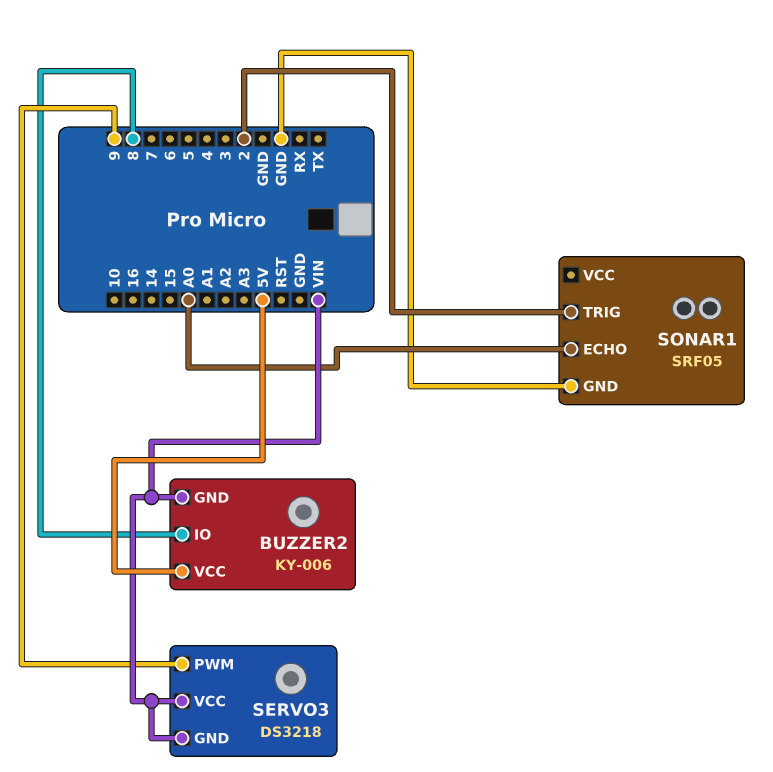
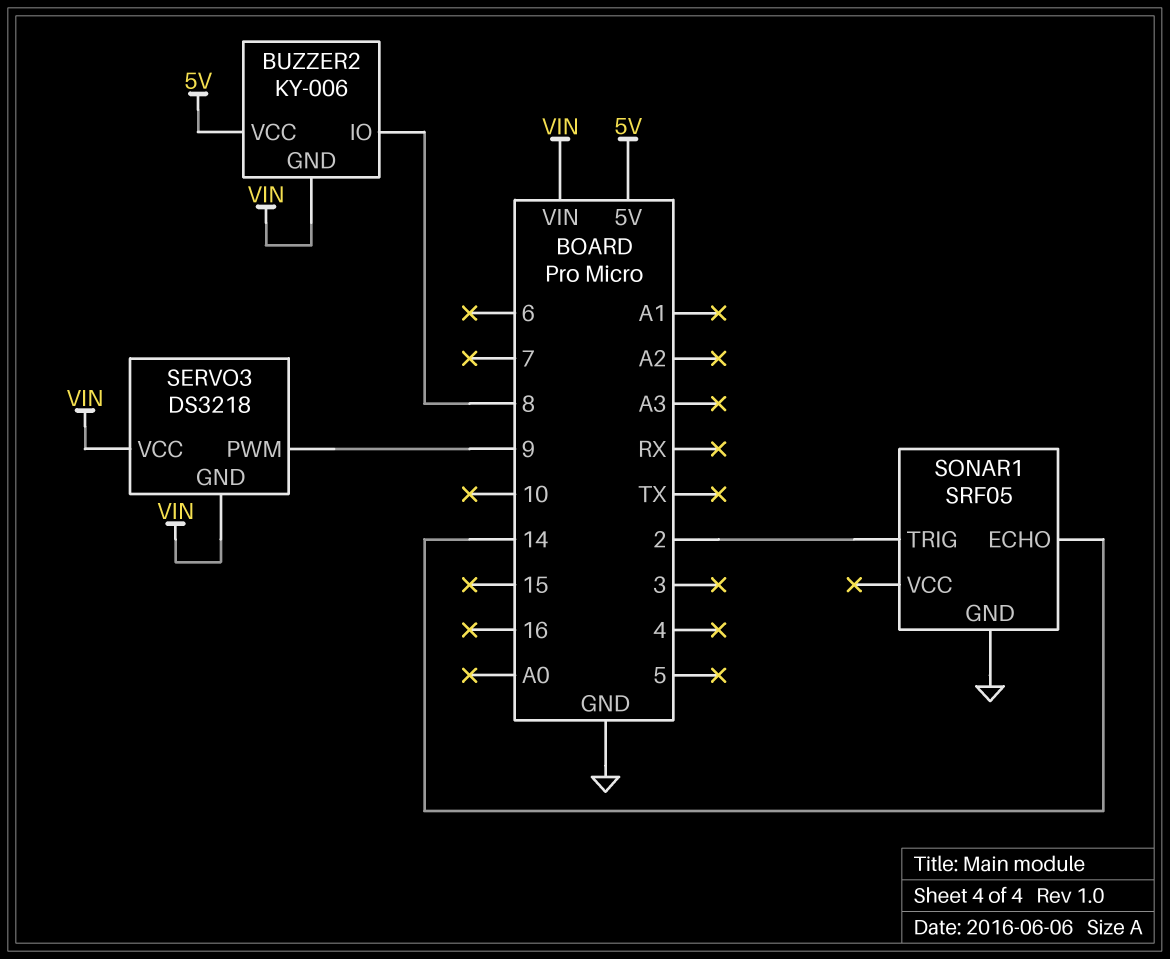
SONAR1 pin ECHO: A0 -> 14

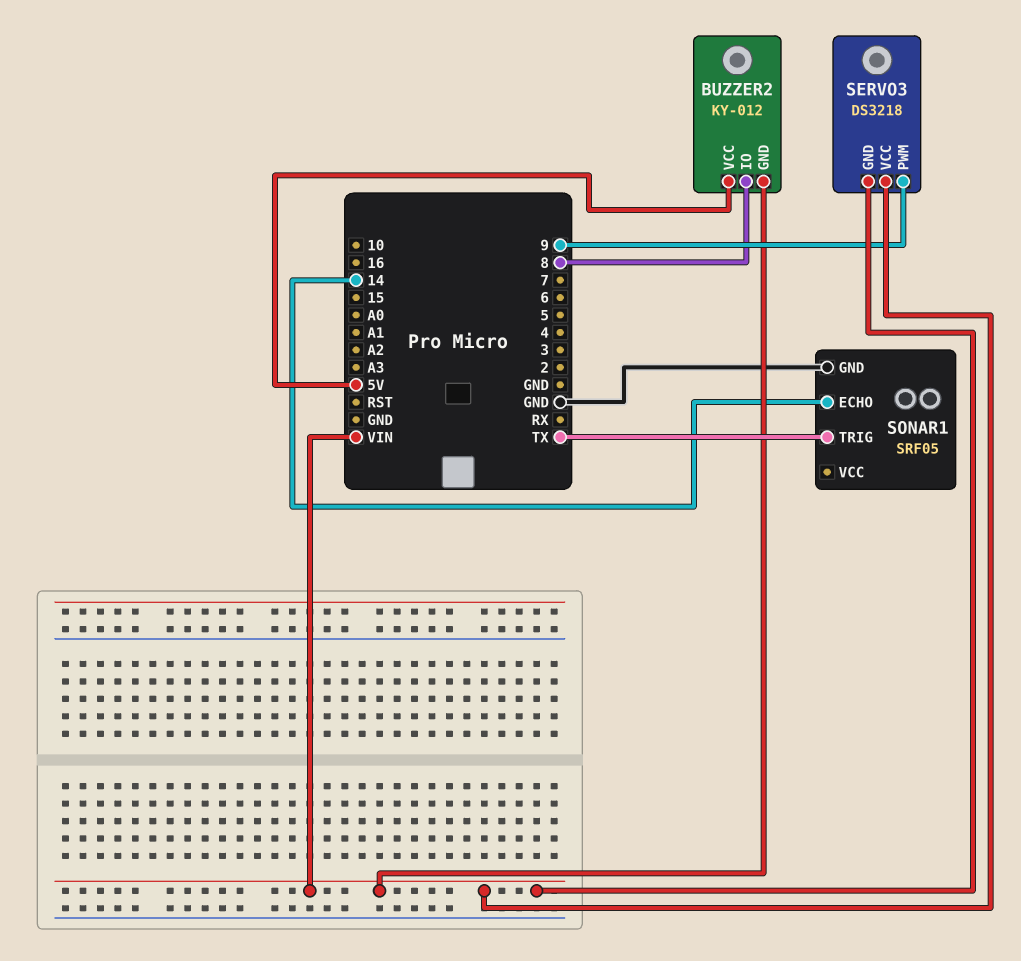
BUZZER2: KY-006 -> KY-012
SONAR1 pin TRIG: 2 -> TX

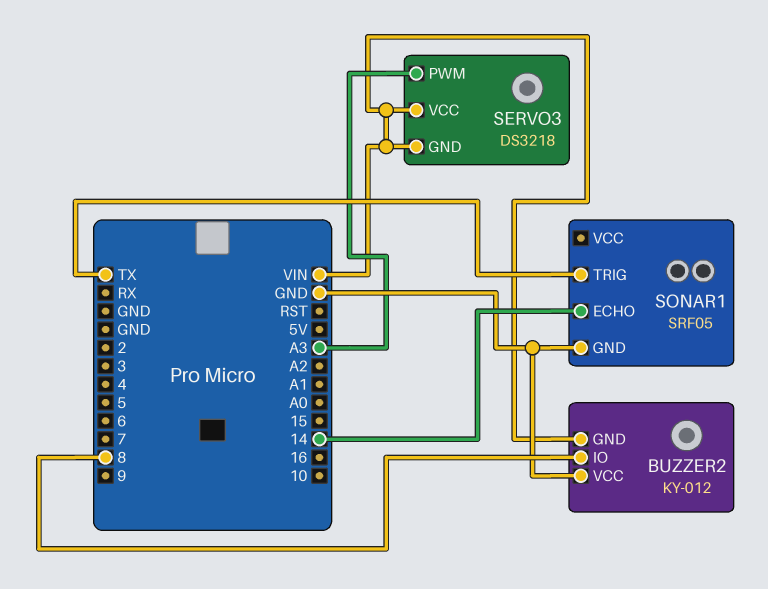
BUZZER2 pin VCC: 5V -> GND
SERVO3 pin PWM: 9 -> A3

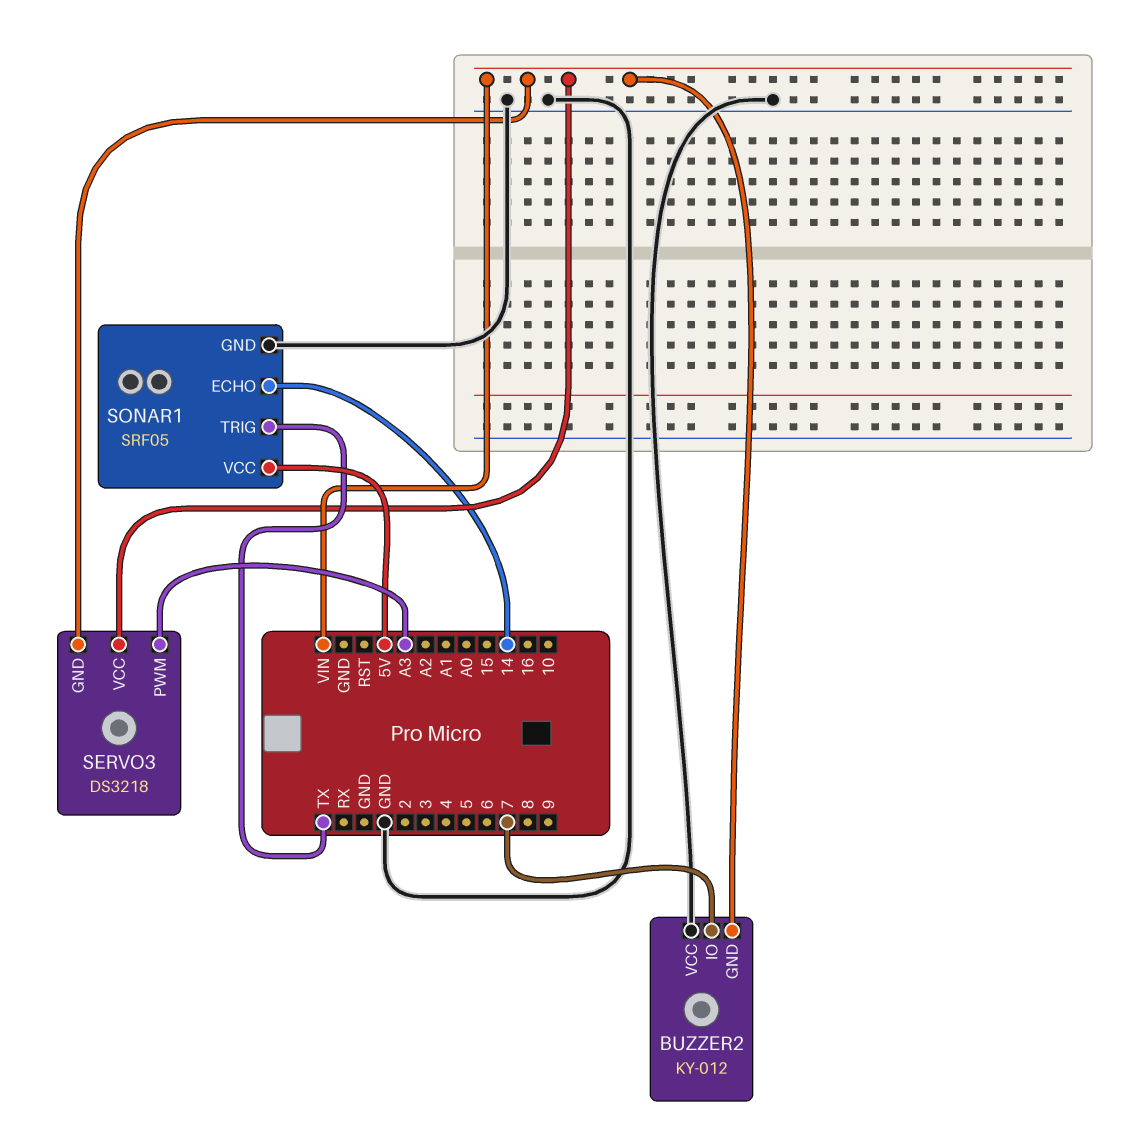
BUZZER2 pin IO: 8 -> 7
SONAR1 pin VCC: none -> 5V

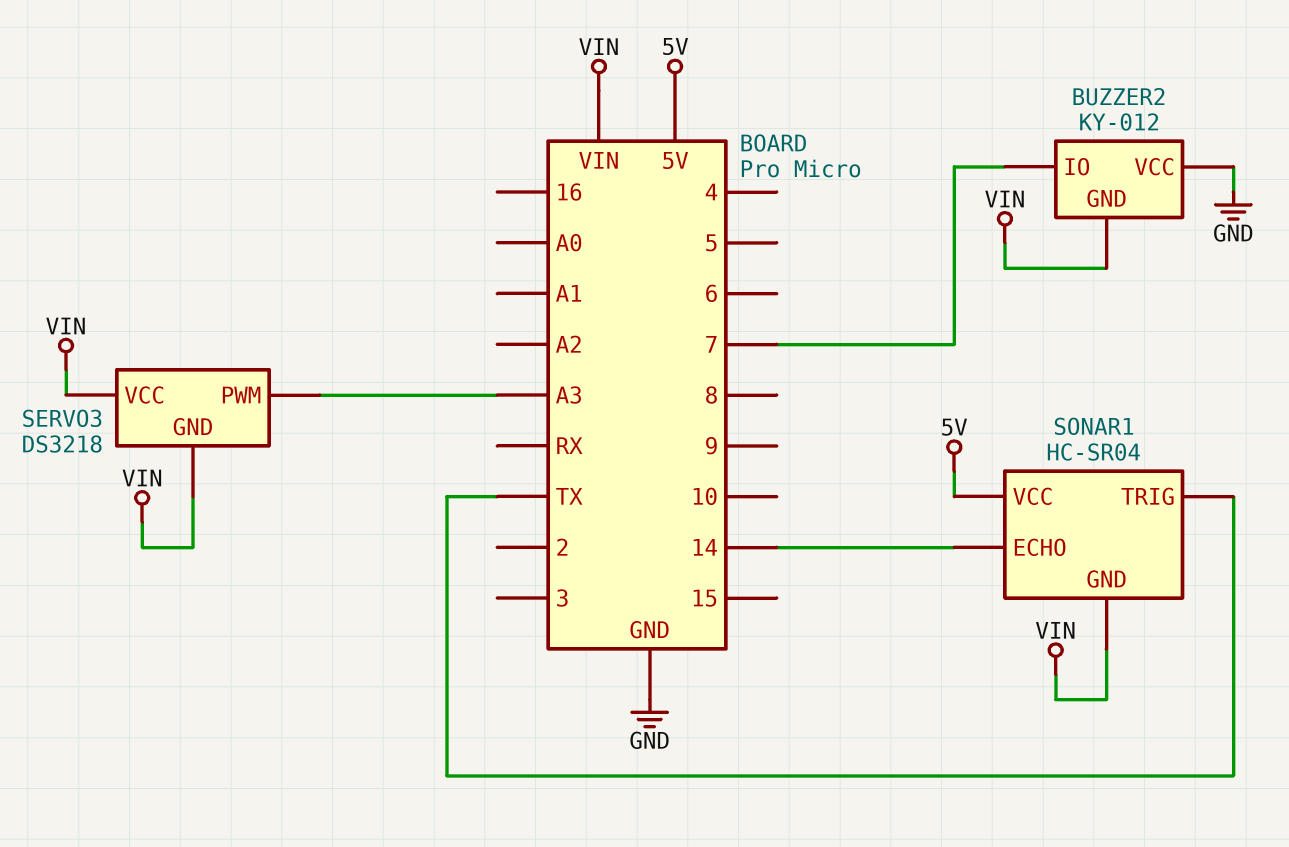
SONAR1: SRF05 -> HC-SR04
SONAR1 pin GND: GND -> VIN

